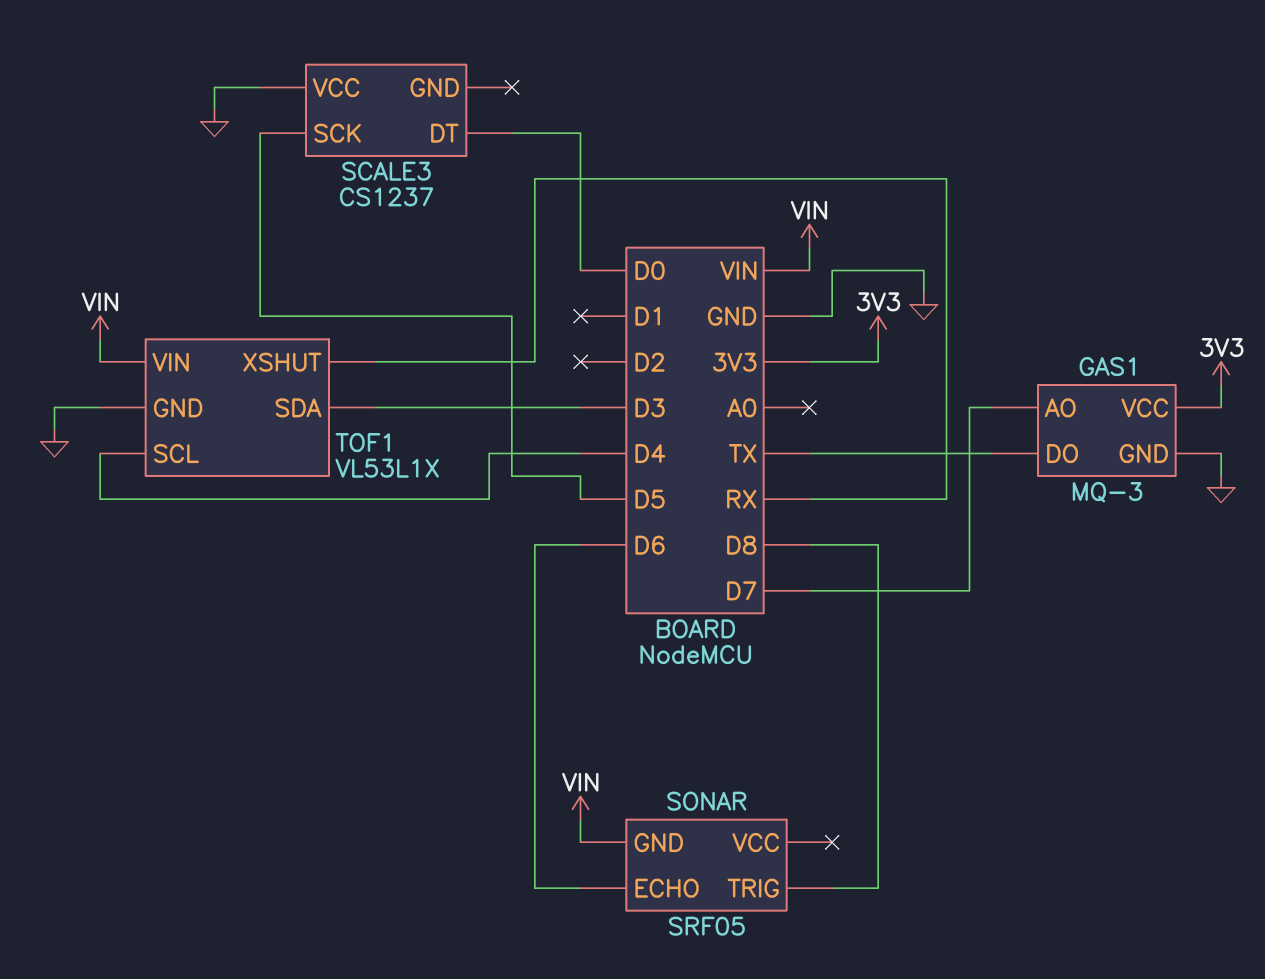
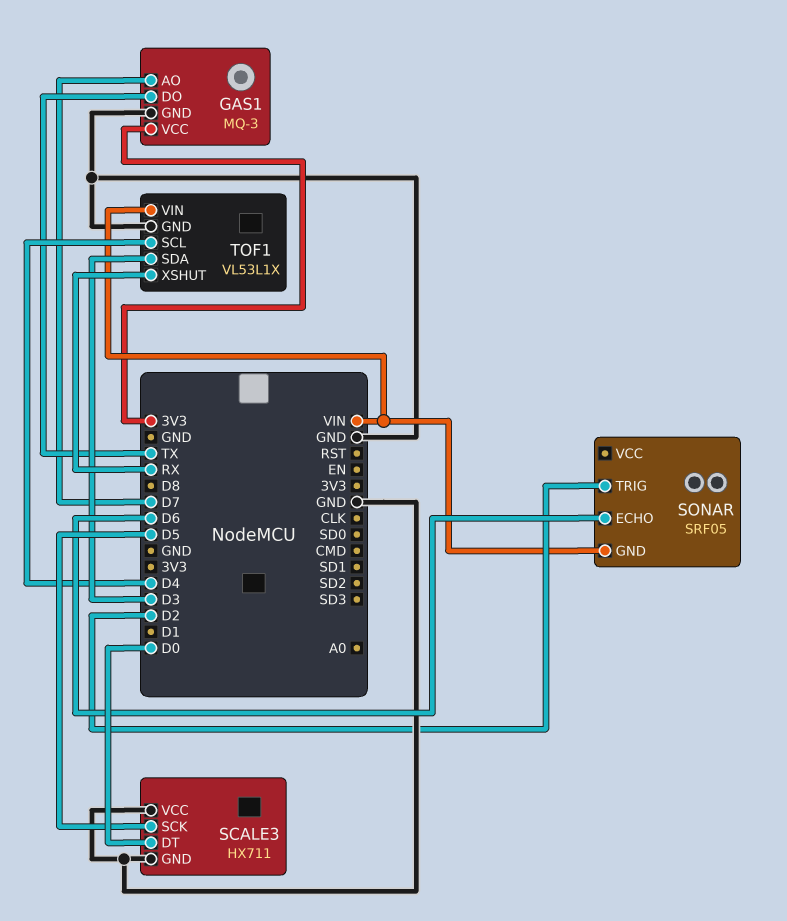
SCALE3: CS1237 -> HX711
SCALE3 pin GND: none -> GND
SONAR pin TRIG: D8 -> D2

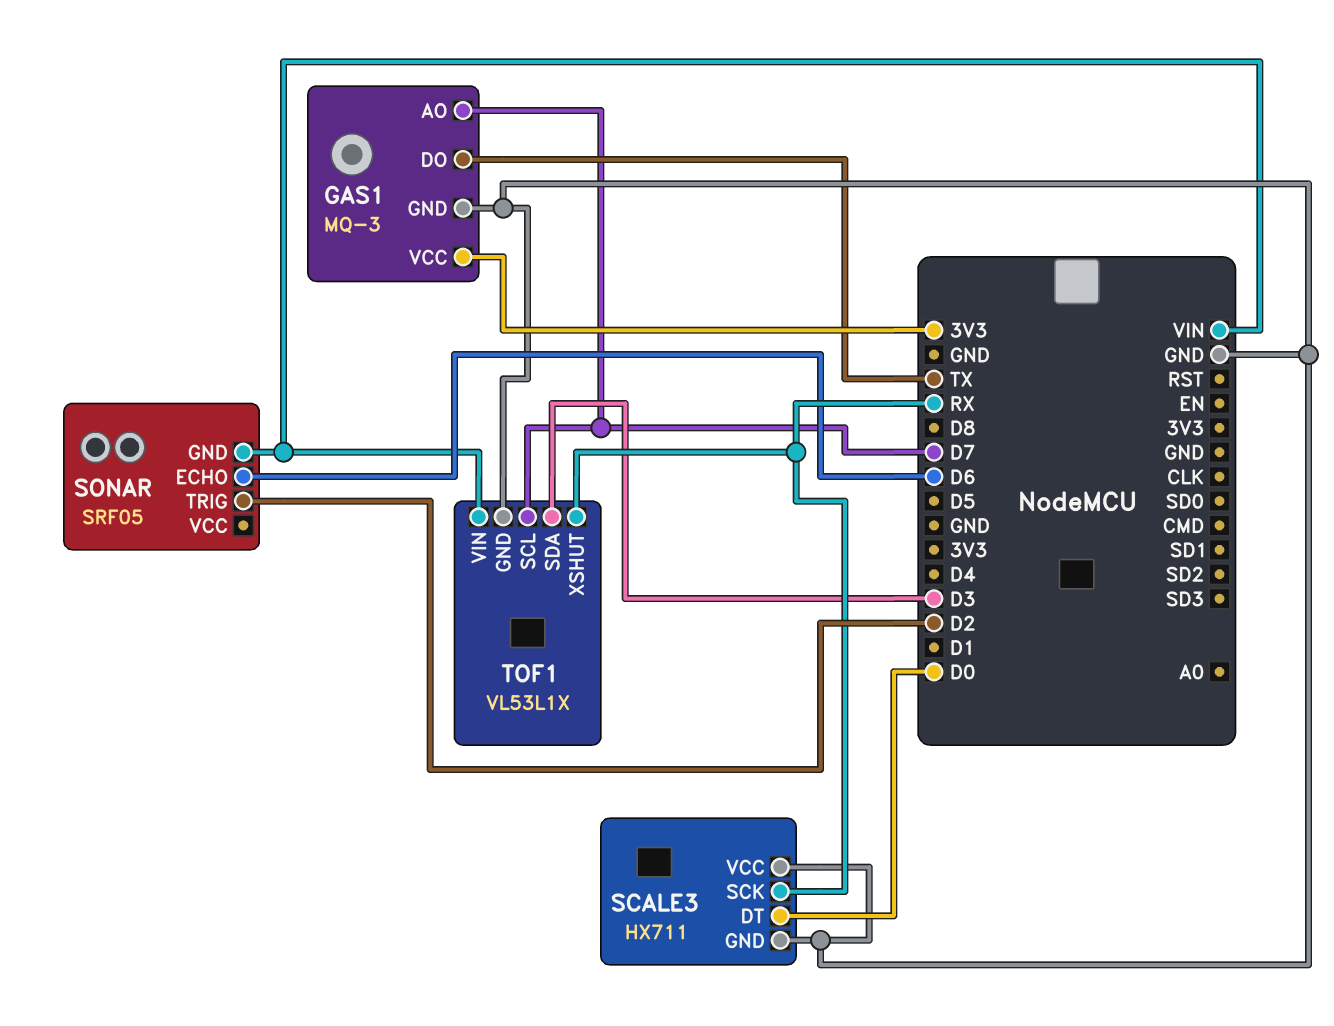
SCALE3 pin SCK: D5 -> RX
TOF1 pin SCL: D4 -> D7

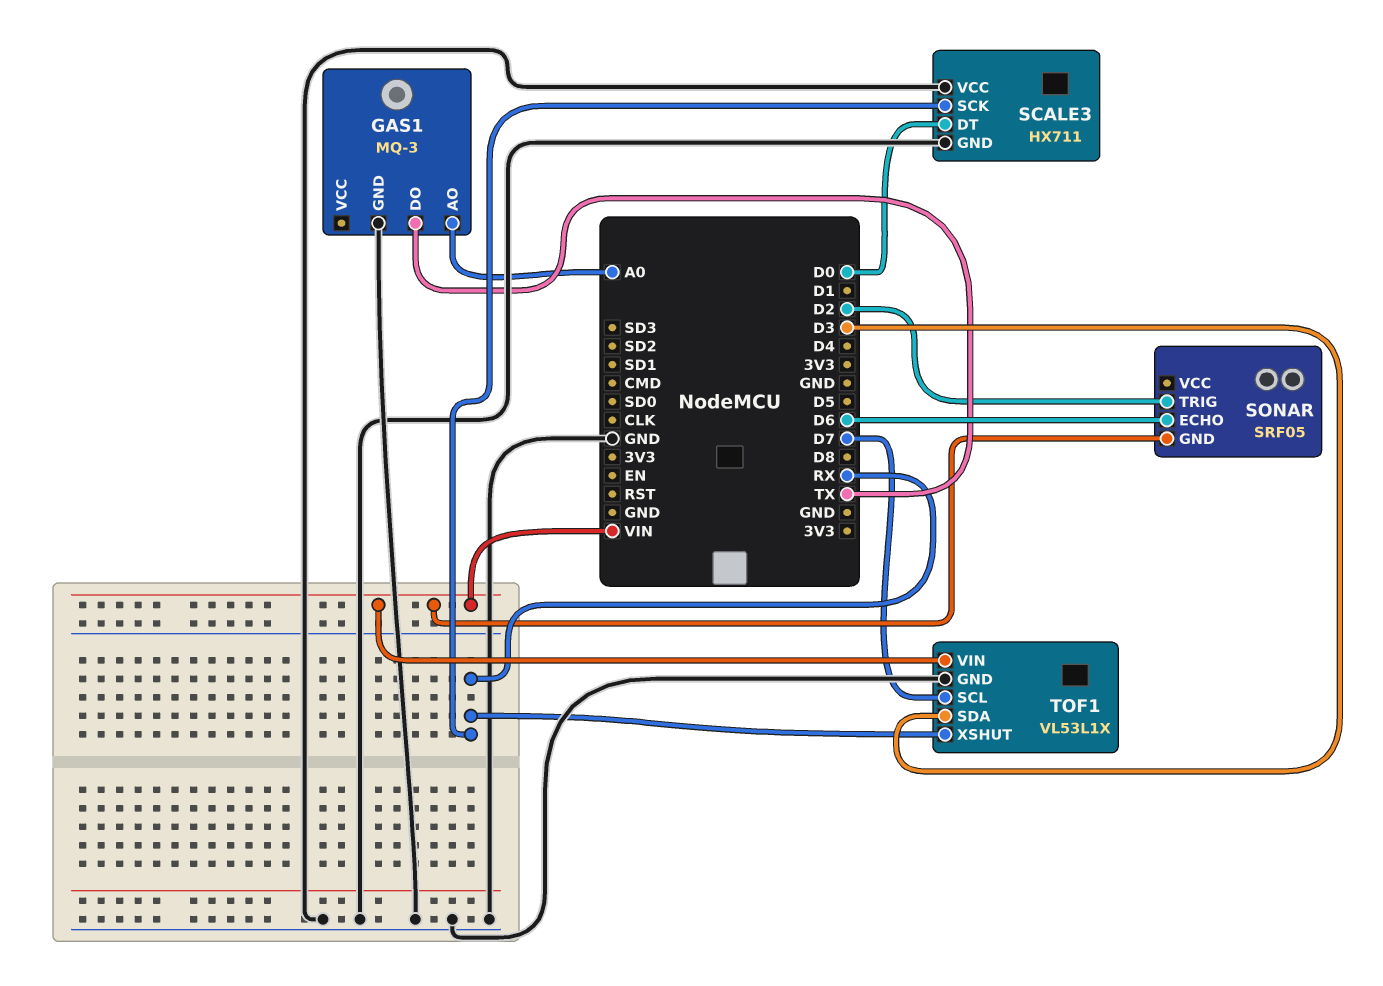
GAS1 pin AO: D7 -> A0
GAS1 pin VCC: 3V3 -> none

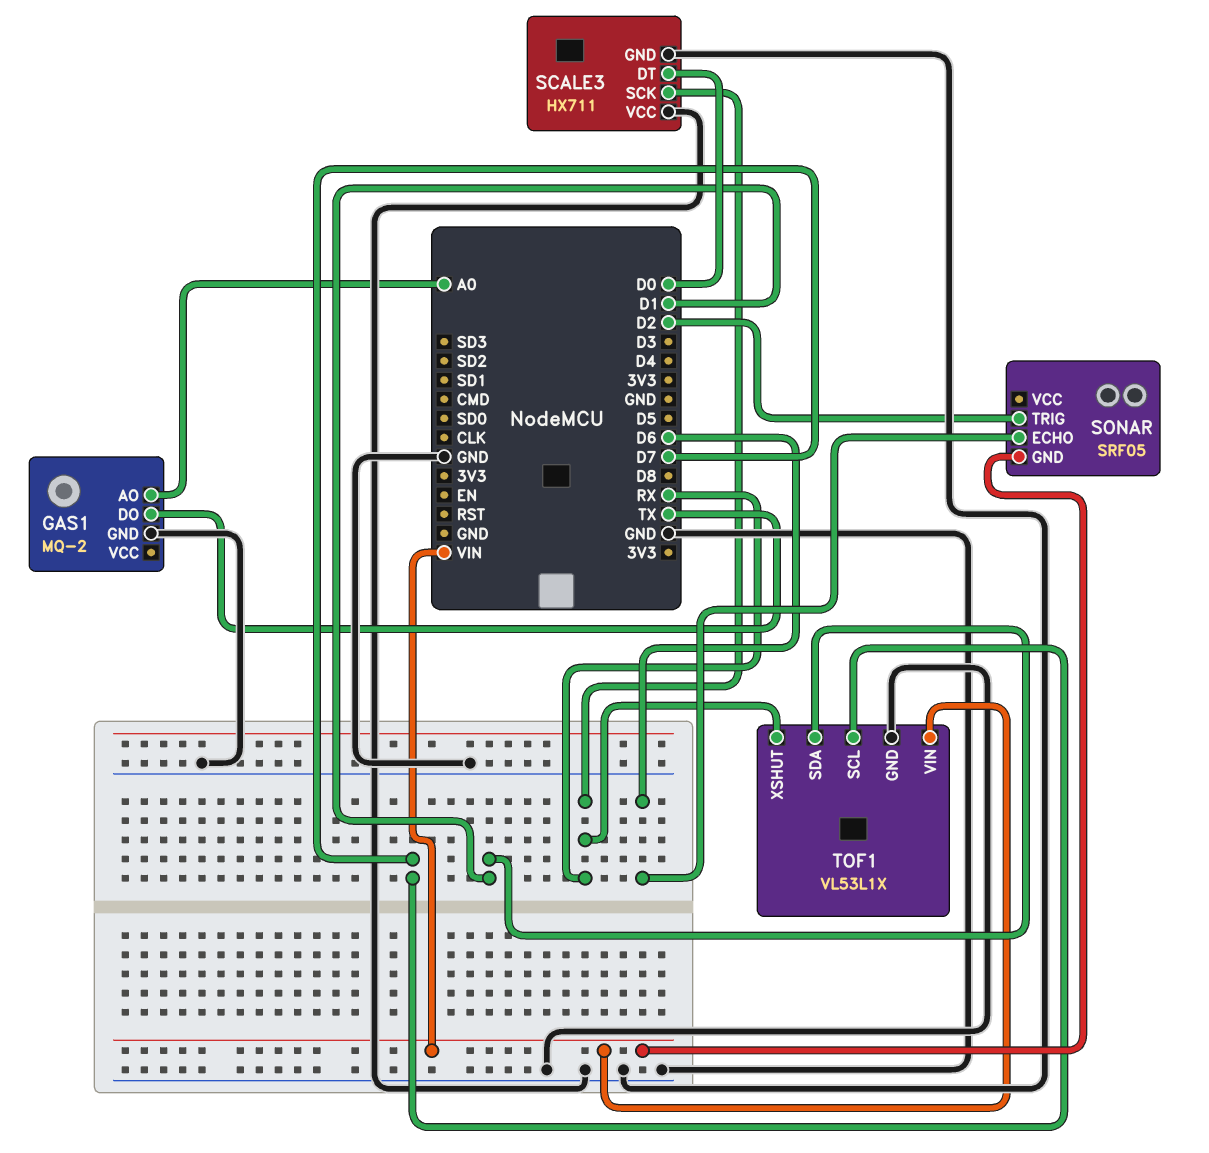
GAS1: MQ-3 -> MQ-2
TOF1 pin SDA: D3 -> D1

